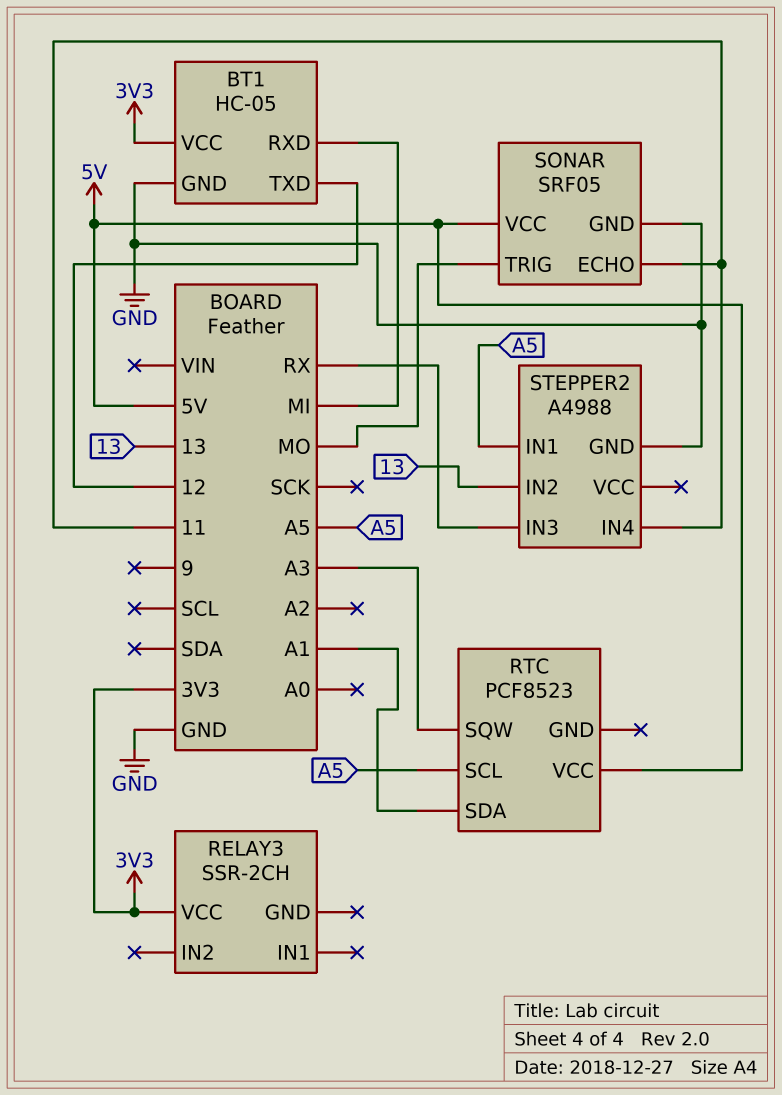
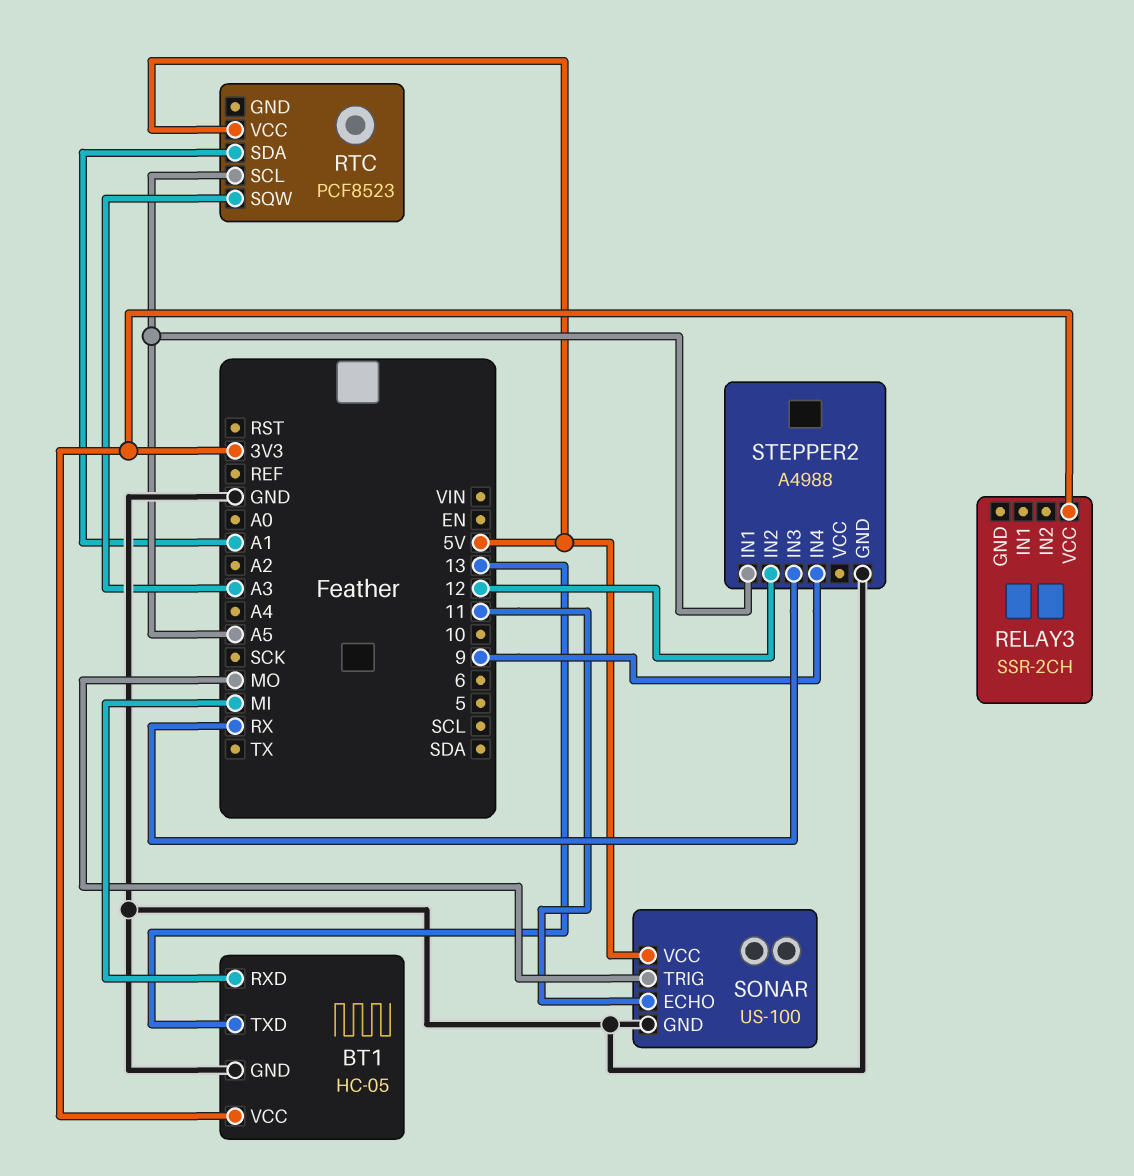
BT1 pin TXD: 12 -> 13
SONAR: SRF05 -> US-100
STEPPER2 pin IN2: 13 -> 12
STEPPER2 pin IN4: 11 -> 9

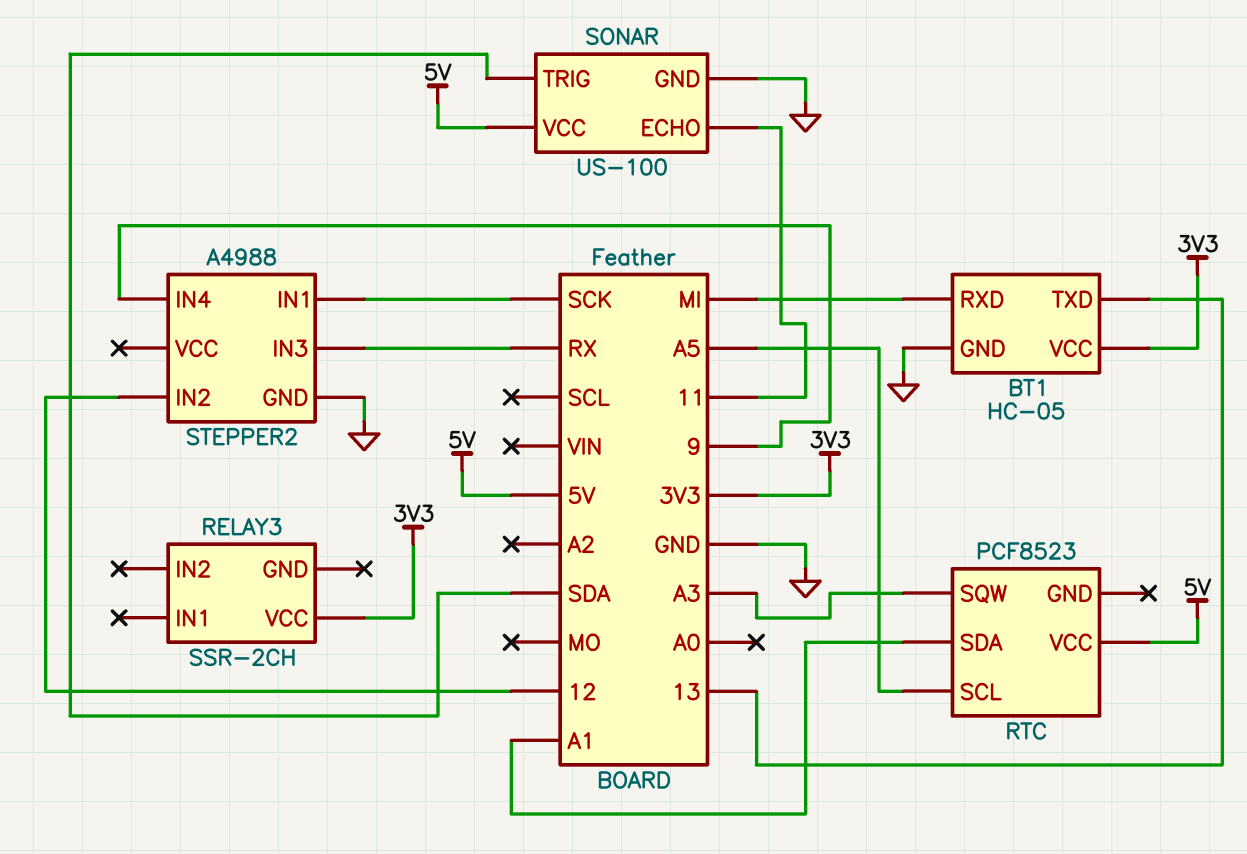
SONAR pin TRIG: MO -> SDA
STEPPER2 pin IN1: A5 -> SCK

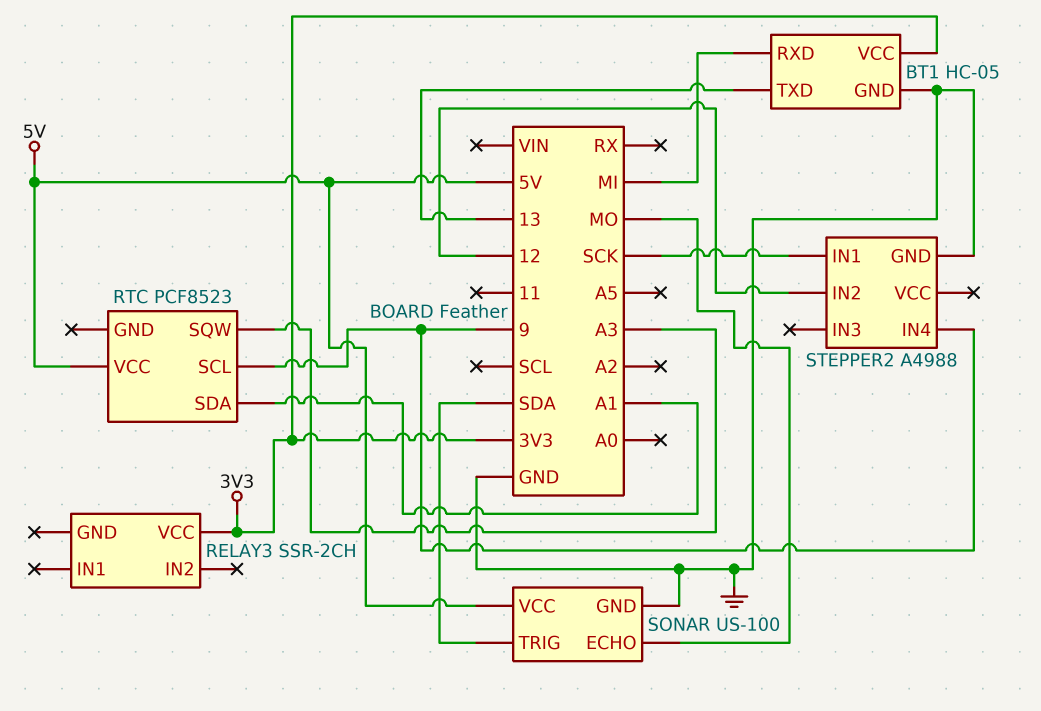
RTC pin SCL: A5 -> 9
SONAR pin ECHO: 11 -> MO
STEPPER2 pin IN3: RX -> none

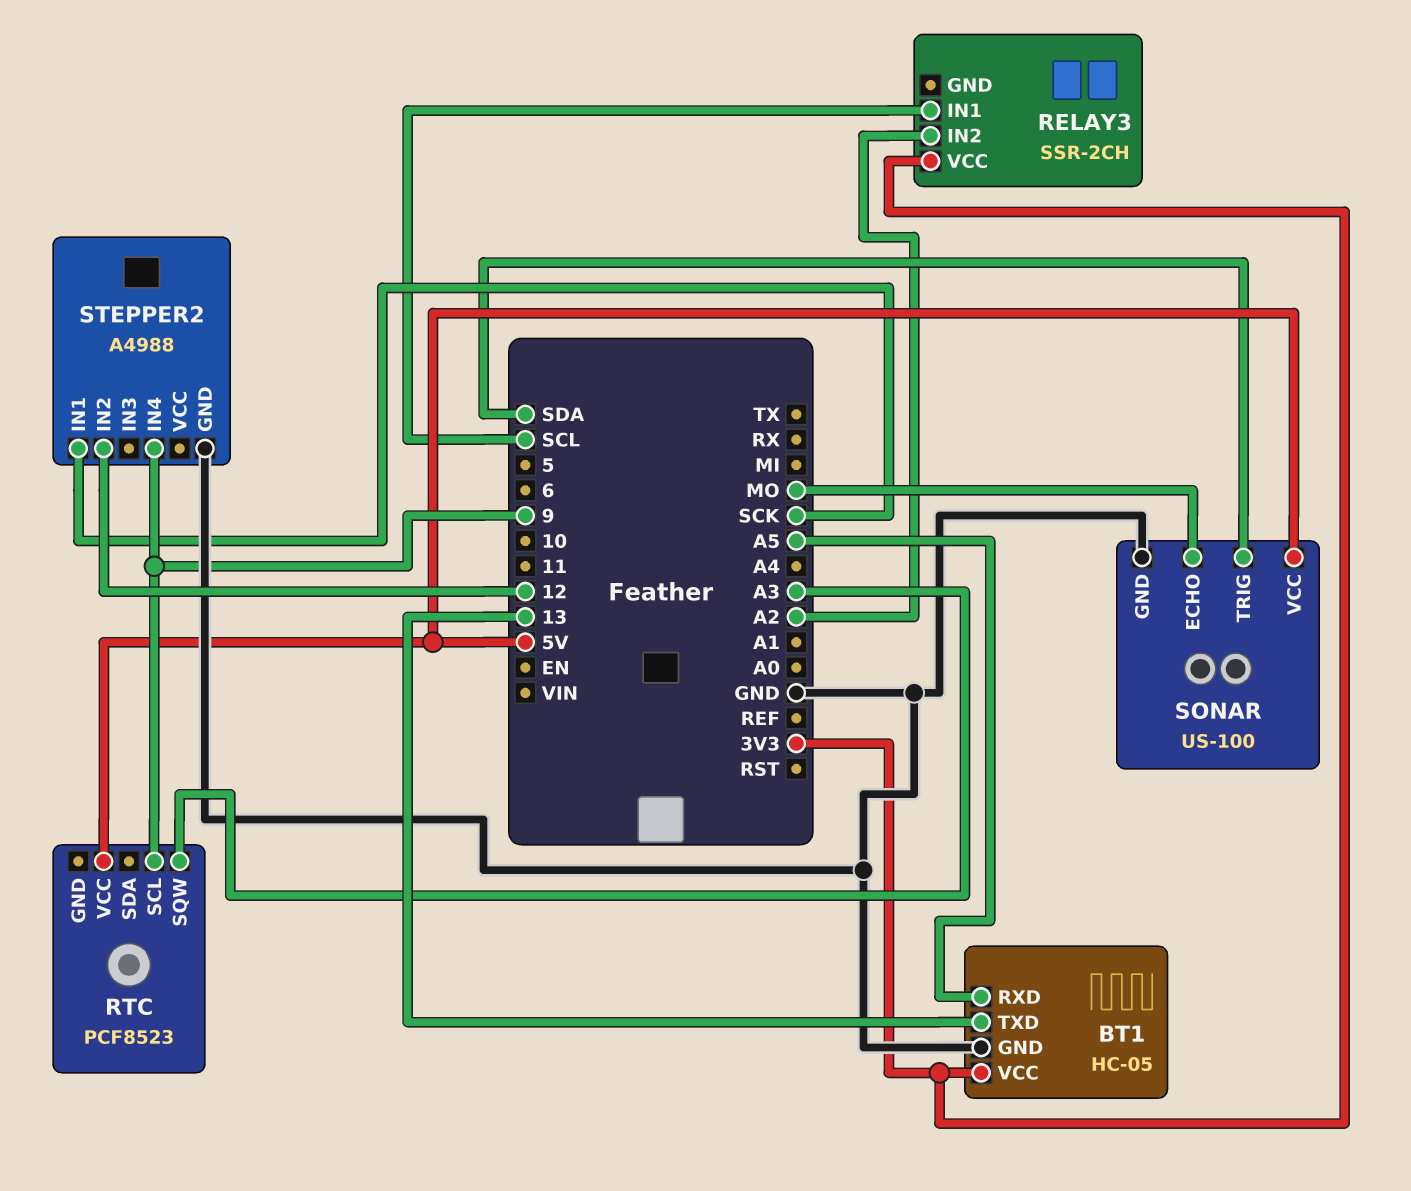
BT1 pin RXD: MI -> A5
RELAY3 pin IN1: none -> SCL
RELAY3 pin IN2: none -> A2
RTC pin SDA: A1 -> none

